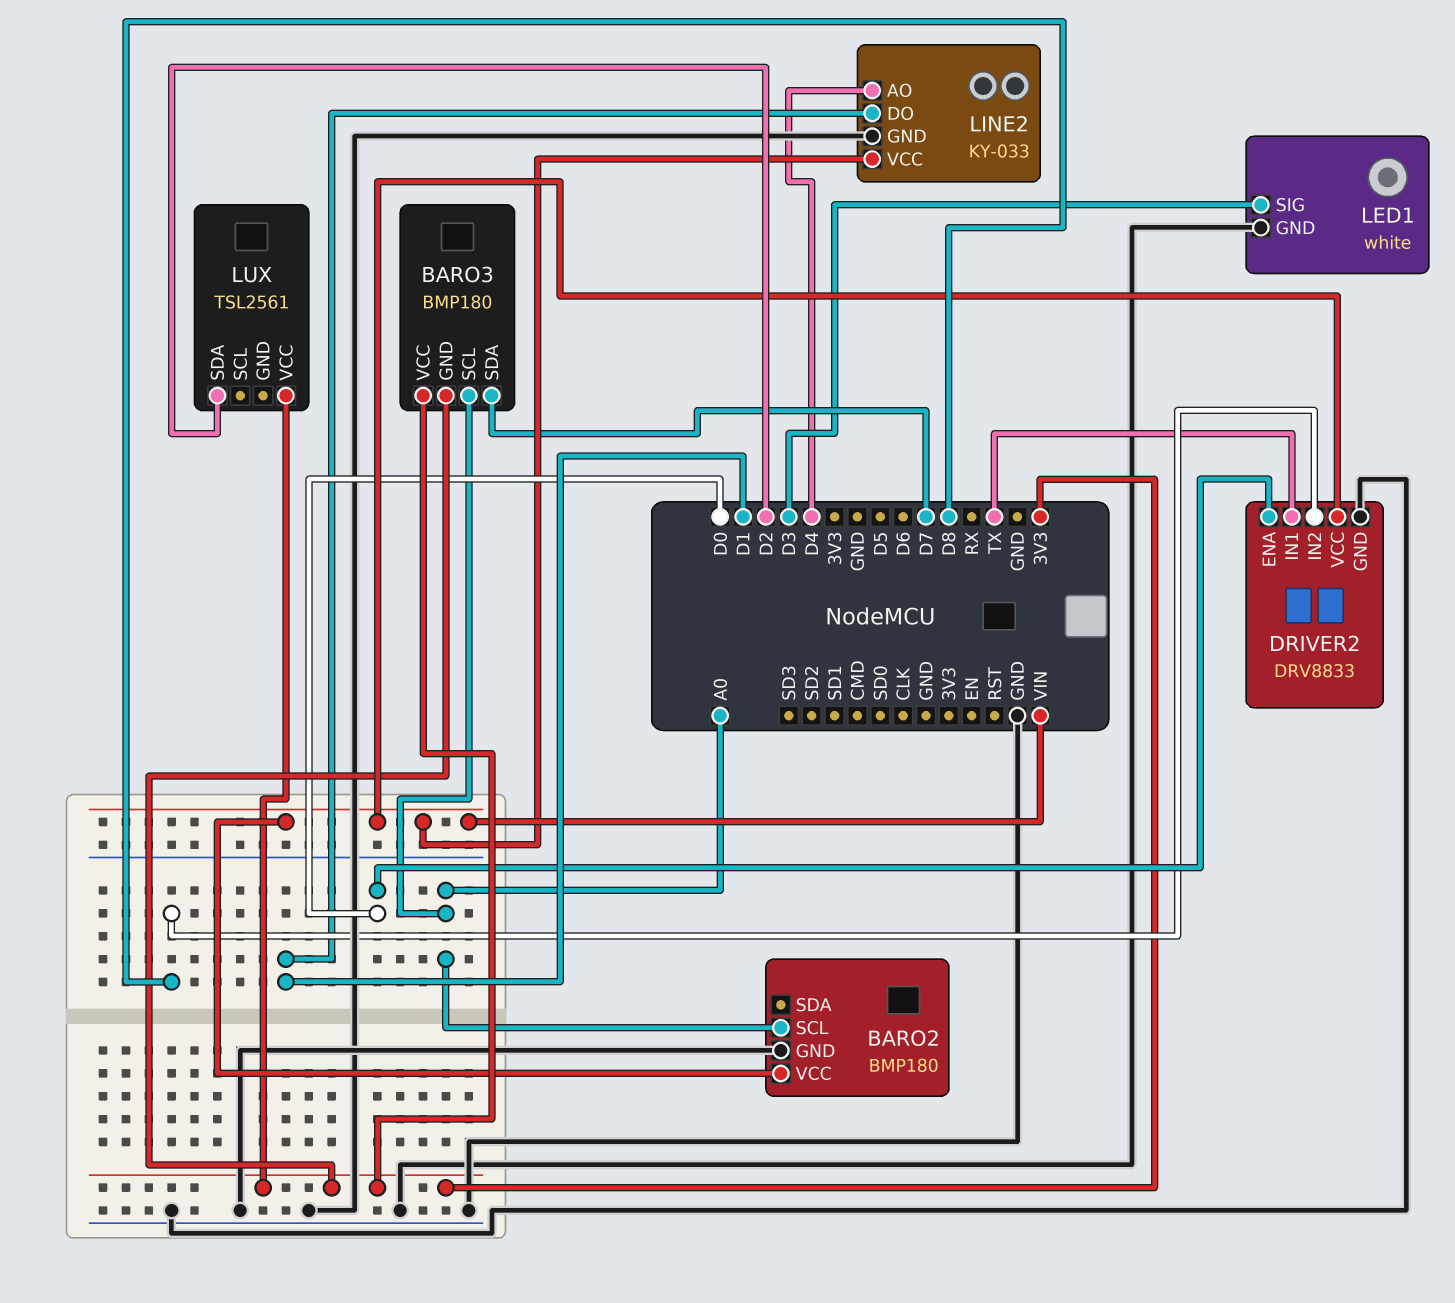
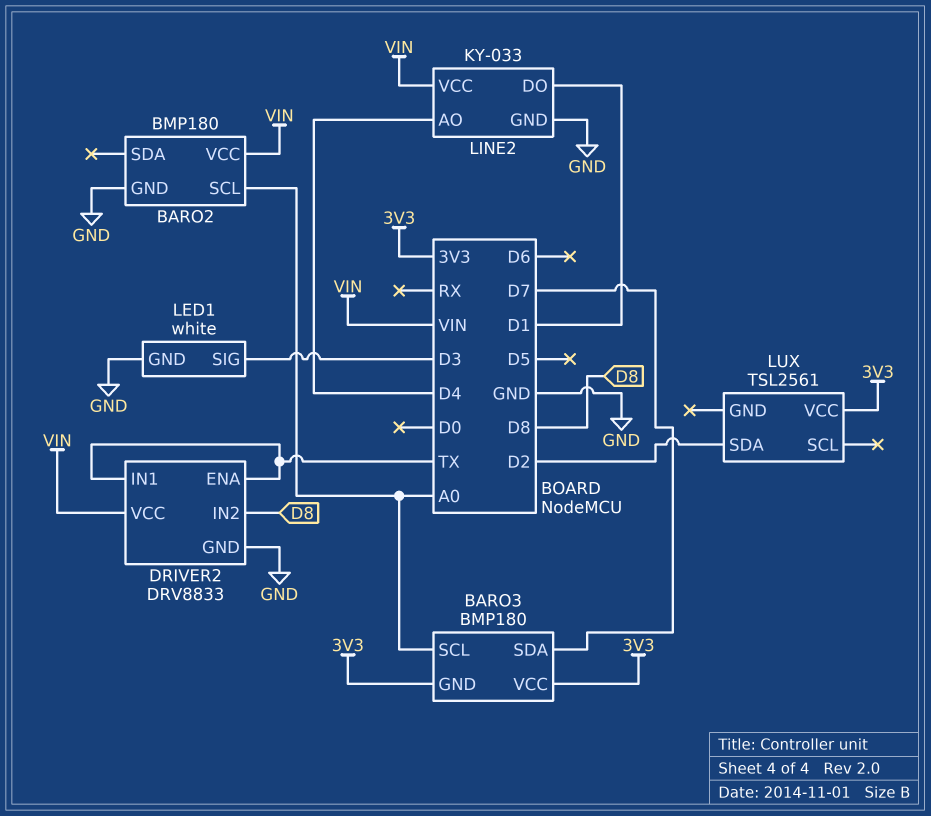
DRIVER2 pin ENA: D0 -> TX

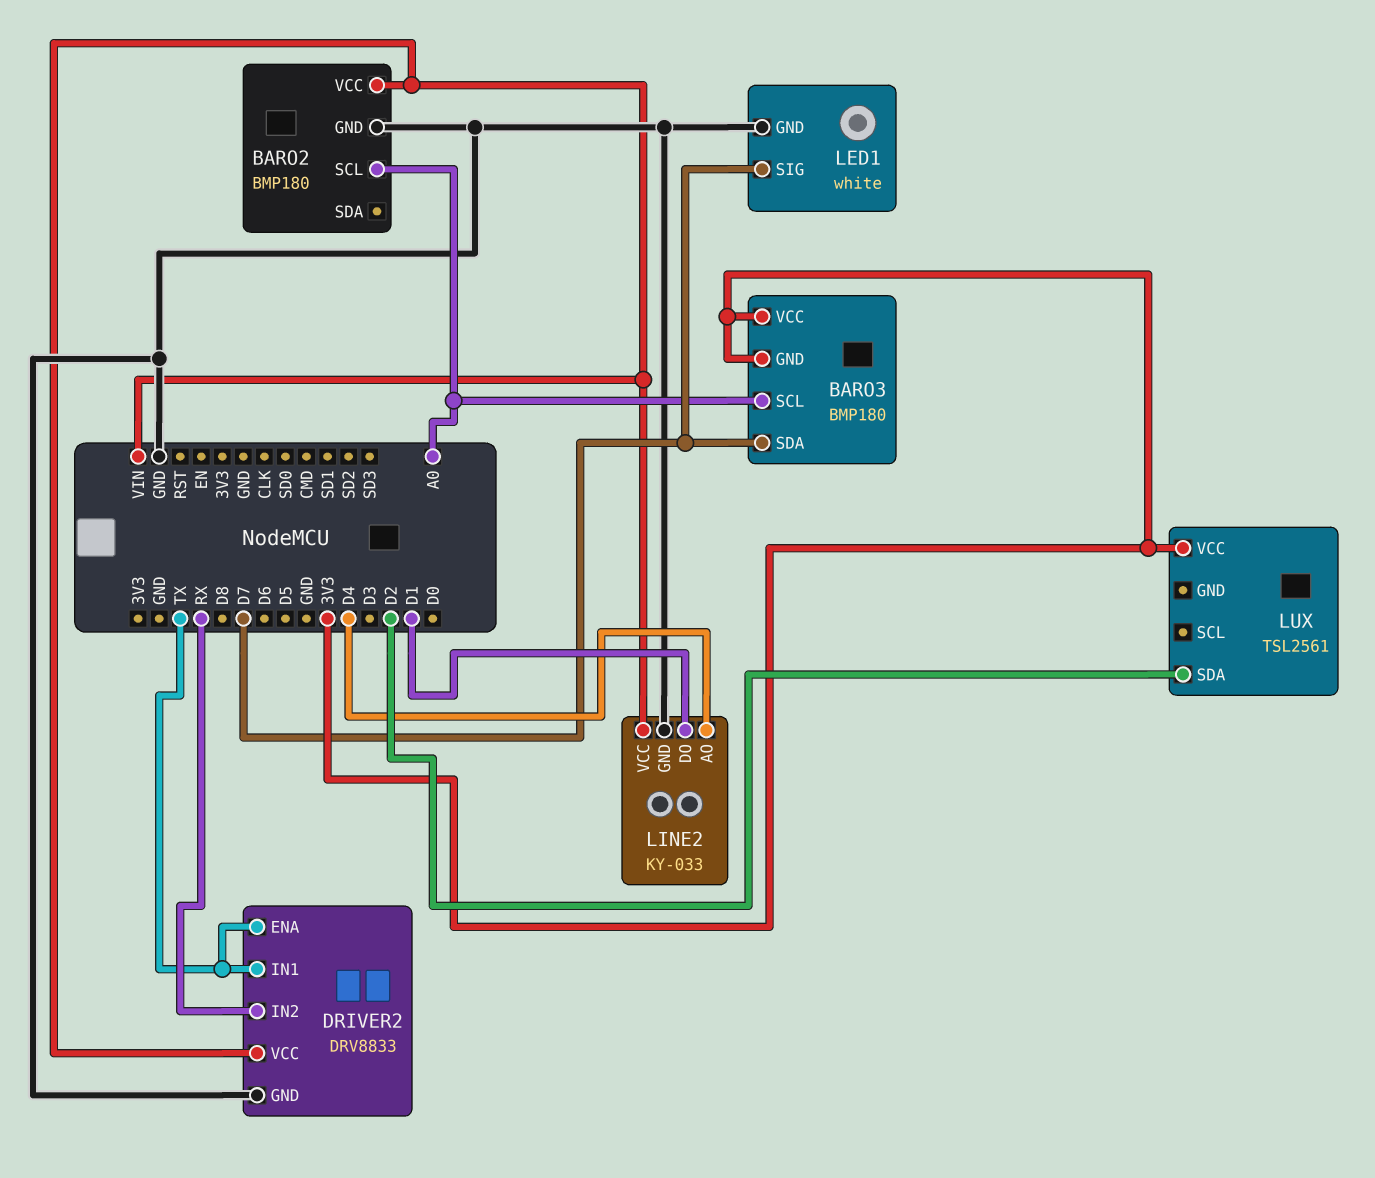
DRIVER2 pin IN2: D8 -> RX
LED1 pin SIG: D3 -> D7

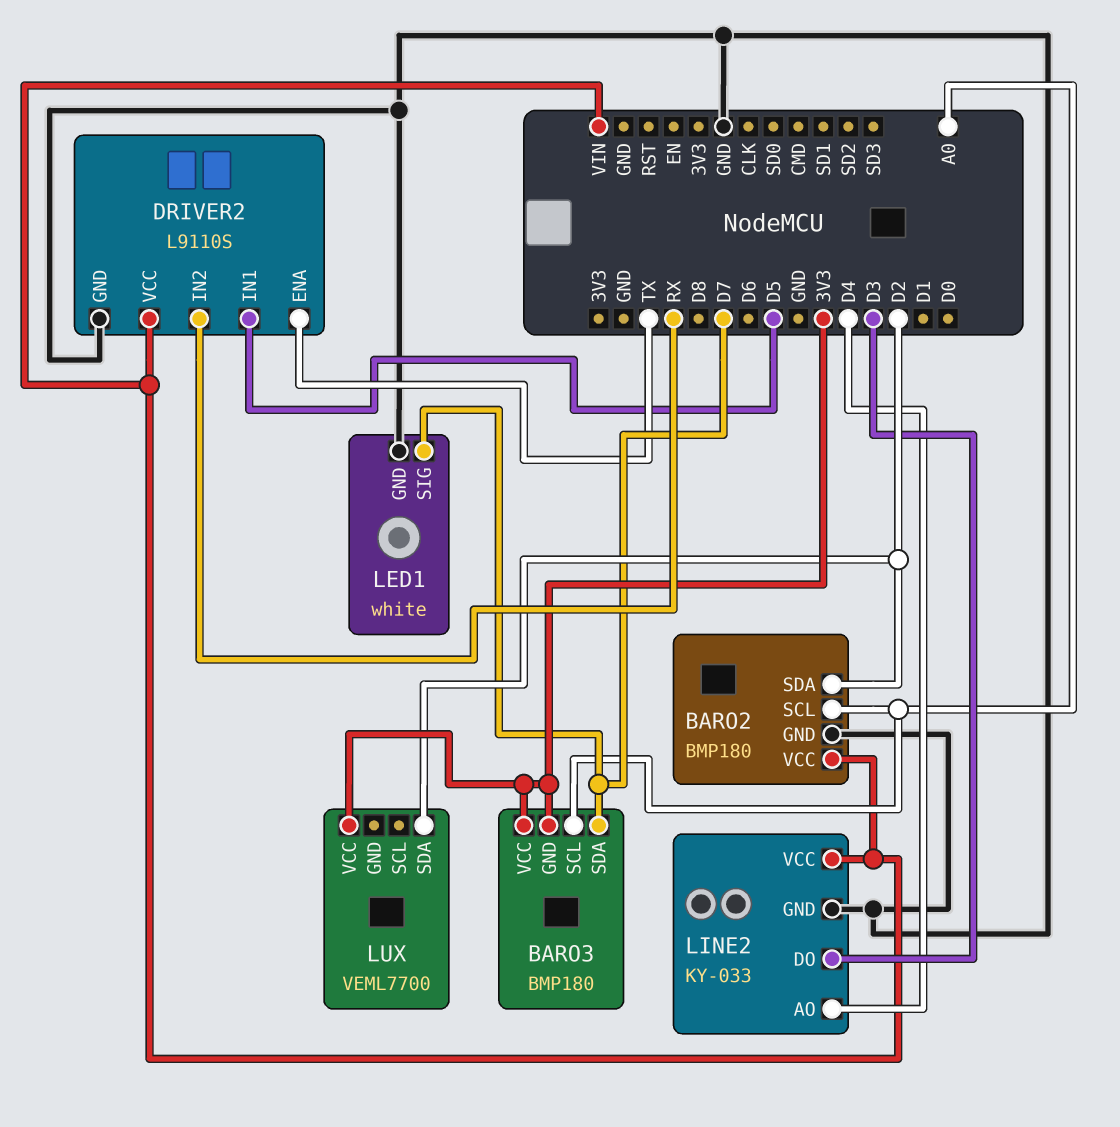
BARO2 pin SDA: none -> D2
DRIVER2: DRV8833 -> L9110S
DRIVER2 pin IN1: TX -> D5
LINE2 pin DO: D1 -> D3
LUX: TSL2561 -> VEML7700

